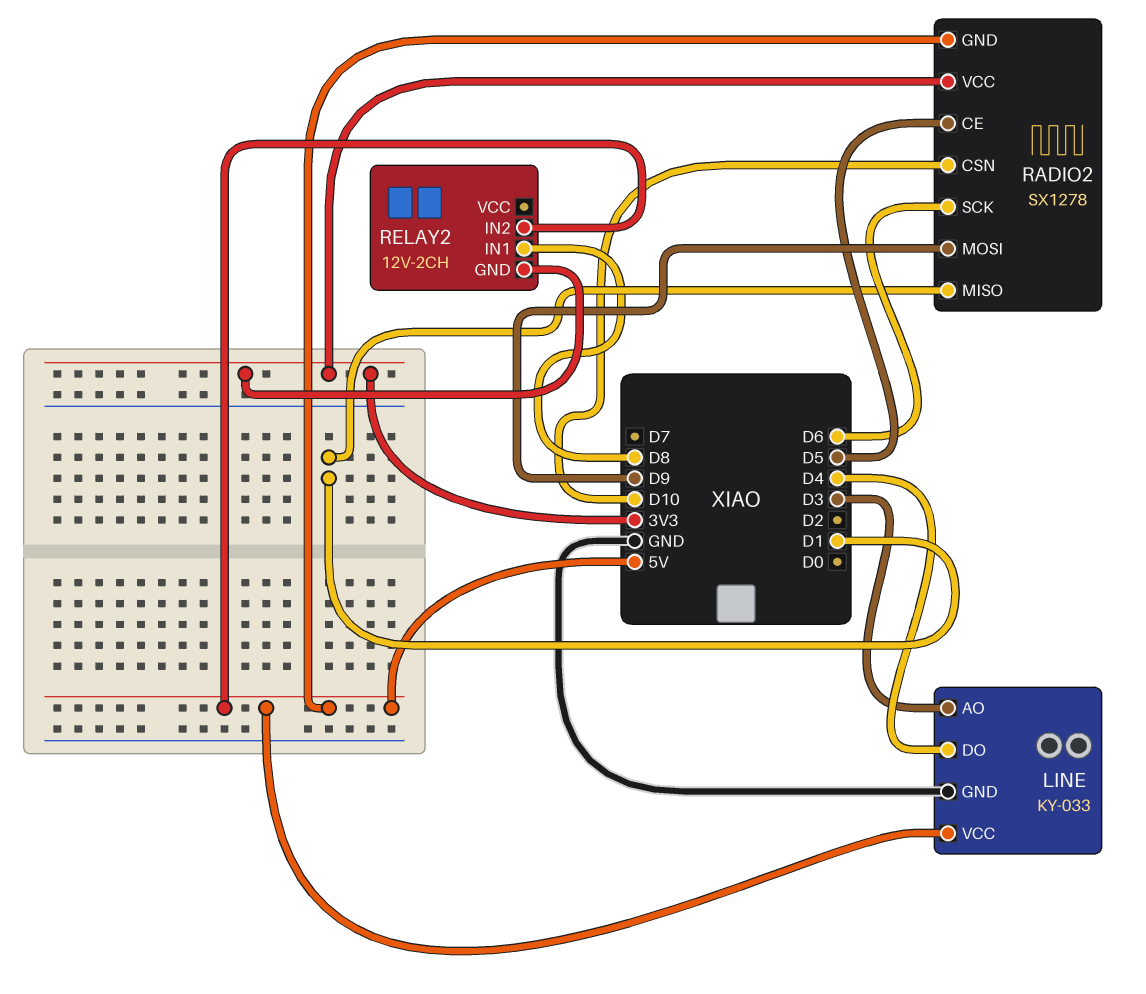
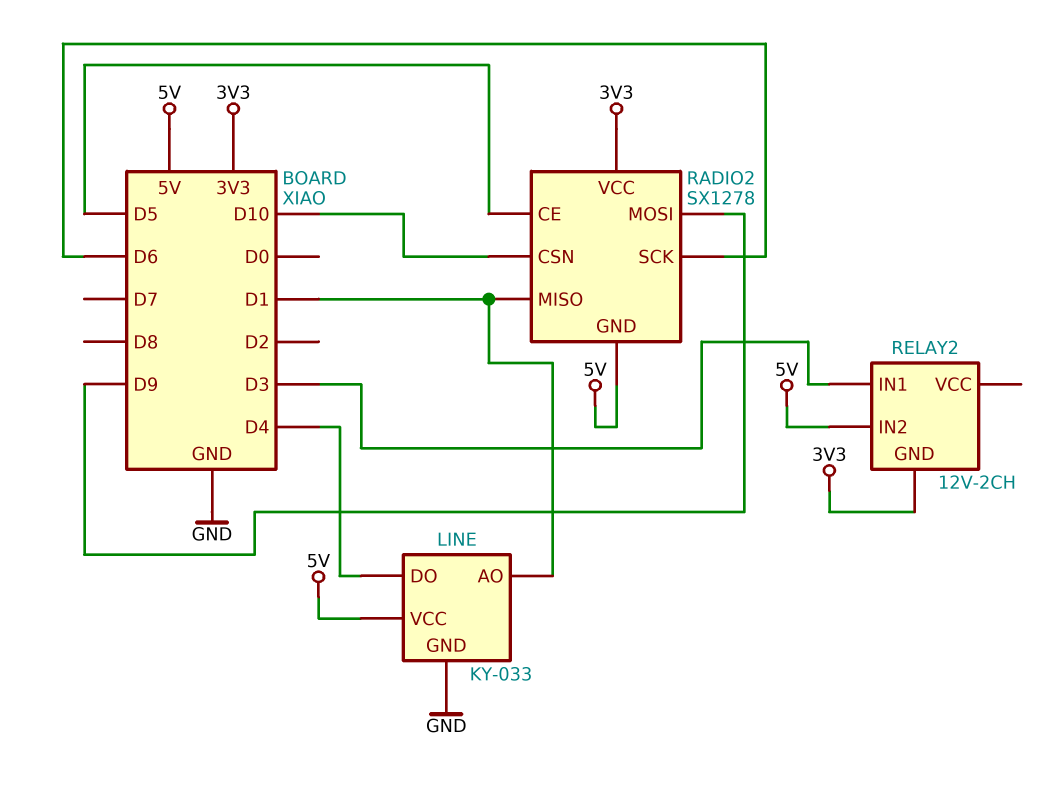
LINE pin AO: D3 -> D1
RELAY2 pin IN1: D8 -> D3

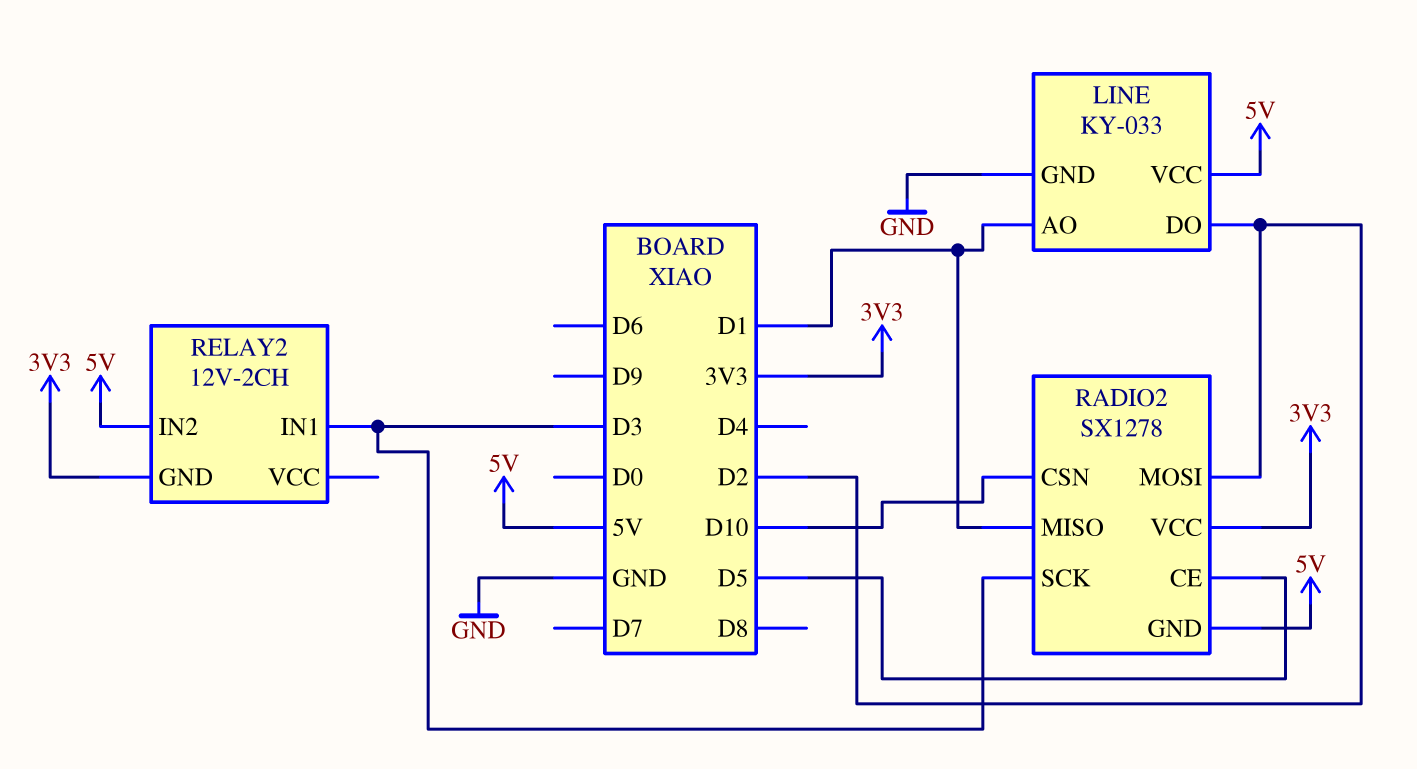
LINE pin DO: D4 -> D2
RADIO2 pin MOSI: D9 -> D2
RADIO2 pin SCK: D6 -> D3

